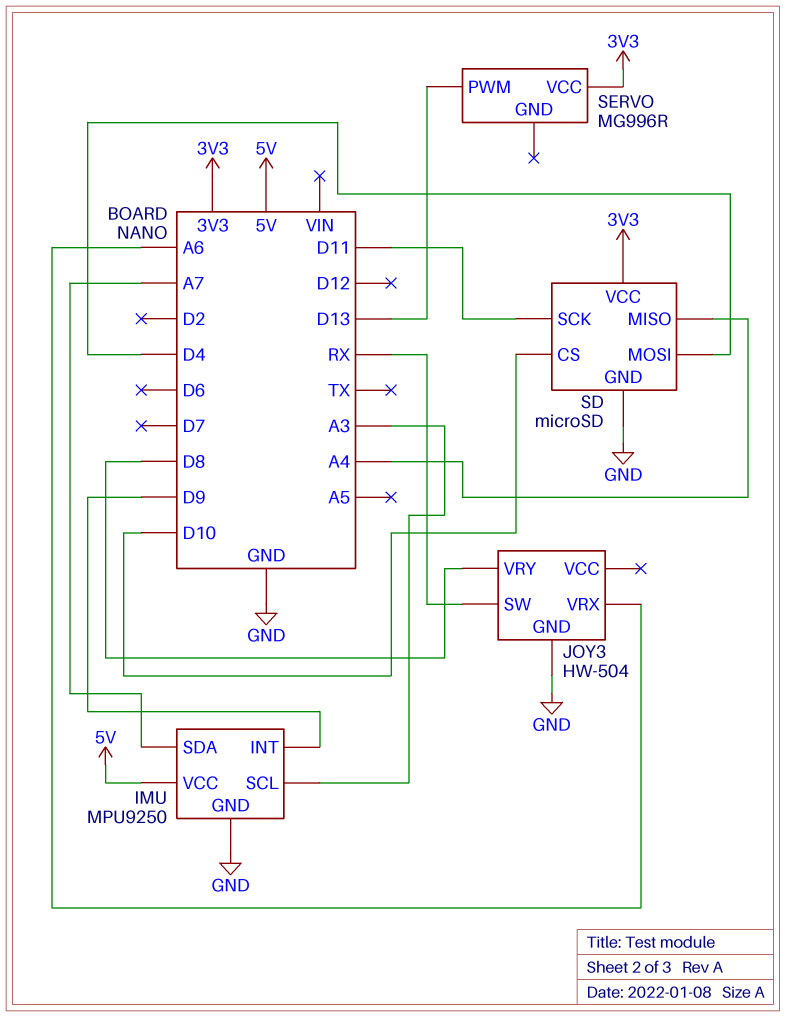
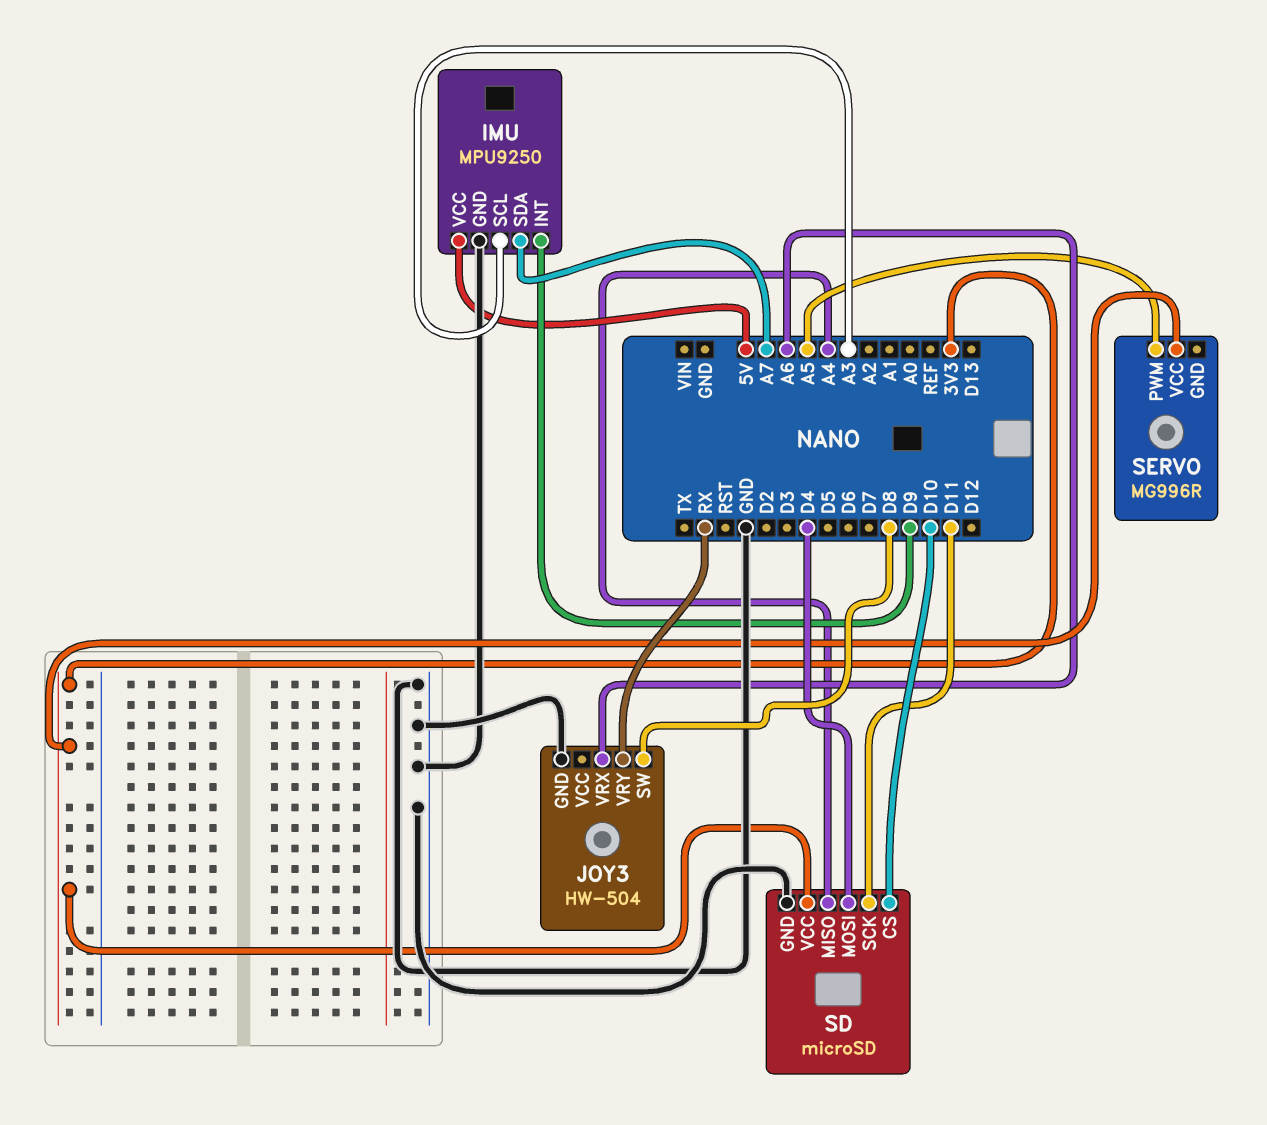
JOY3 pin SW: RX -> D8
JOY3 pin VRY: D8 -> RX
SERVO pin PWM: D13 -> A5

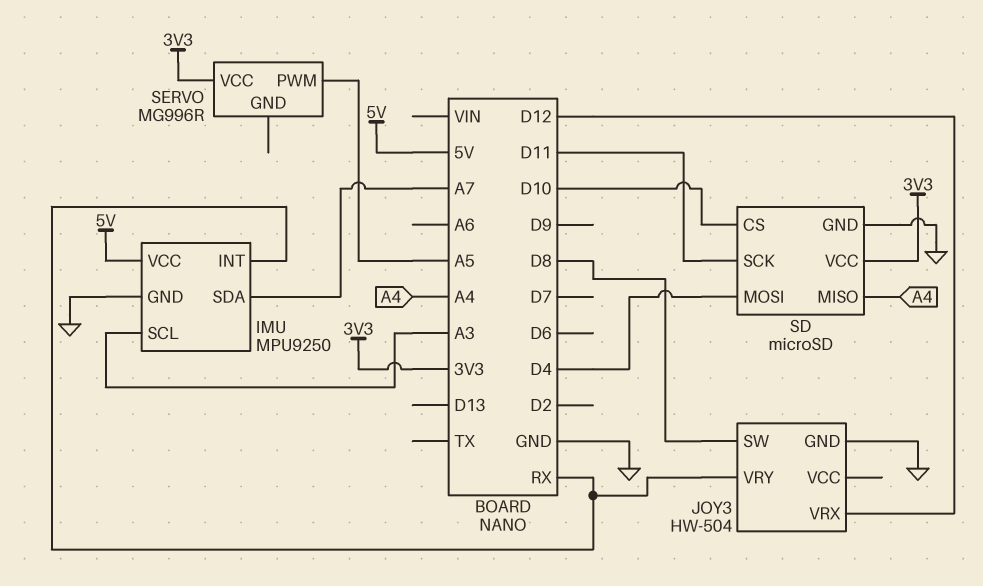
IMU pin INT: D9 -> RX
JOY3 pin VRX: A6 -> D12

